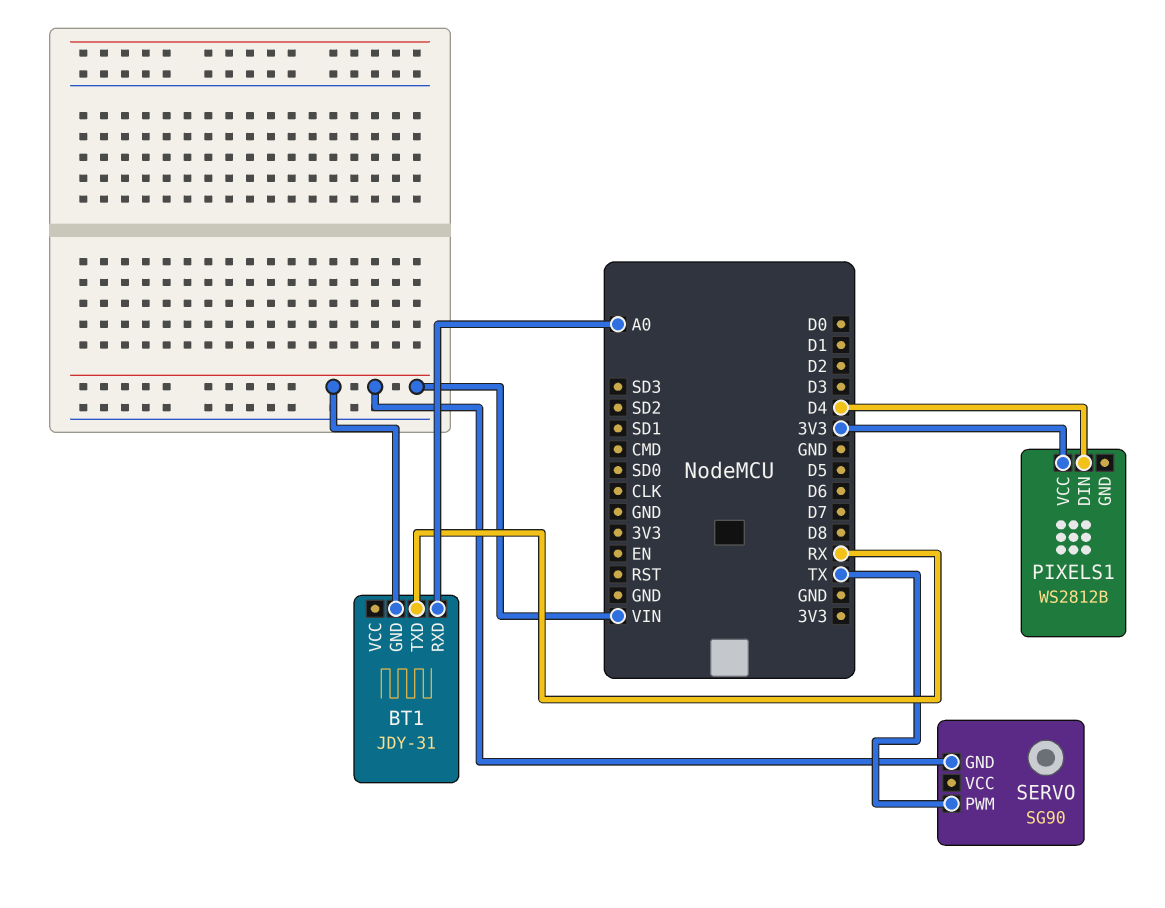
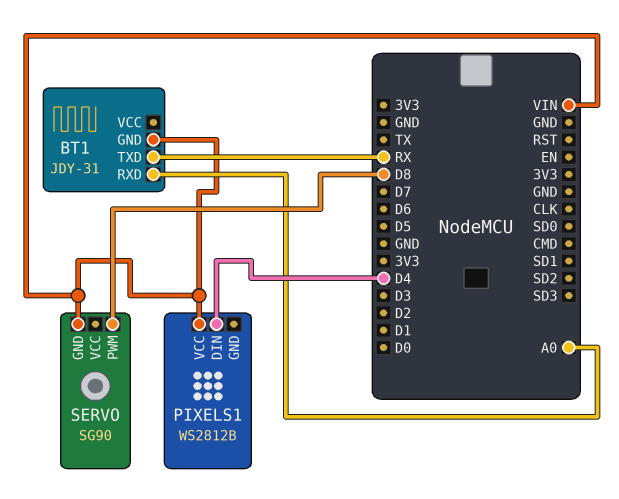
PIXELS1 pin VCC: 3V3 -> VIN
SERVO pin PWM: TX -> D8

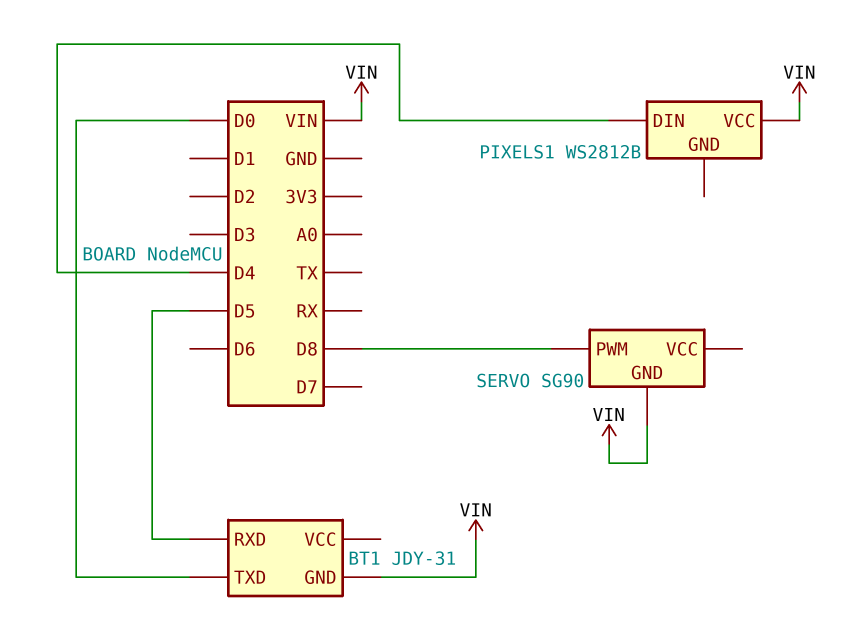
BT1 pin RXD: A0 -> D5
BT1 pin TXD: RX -> D0

